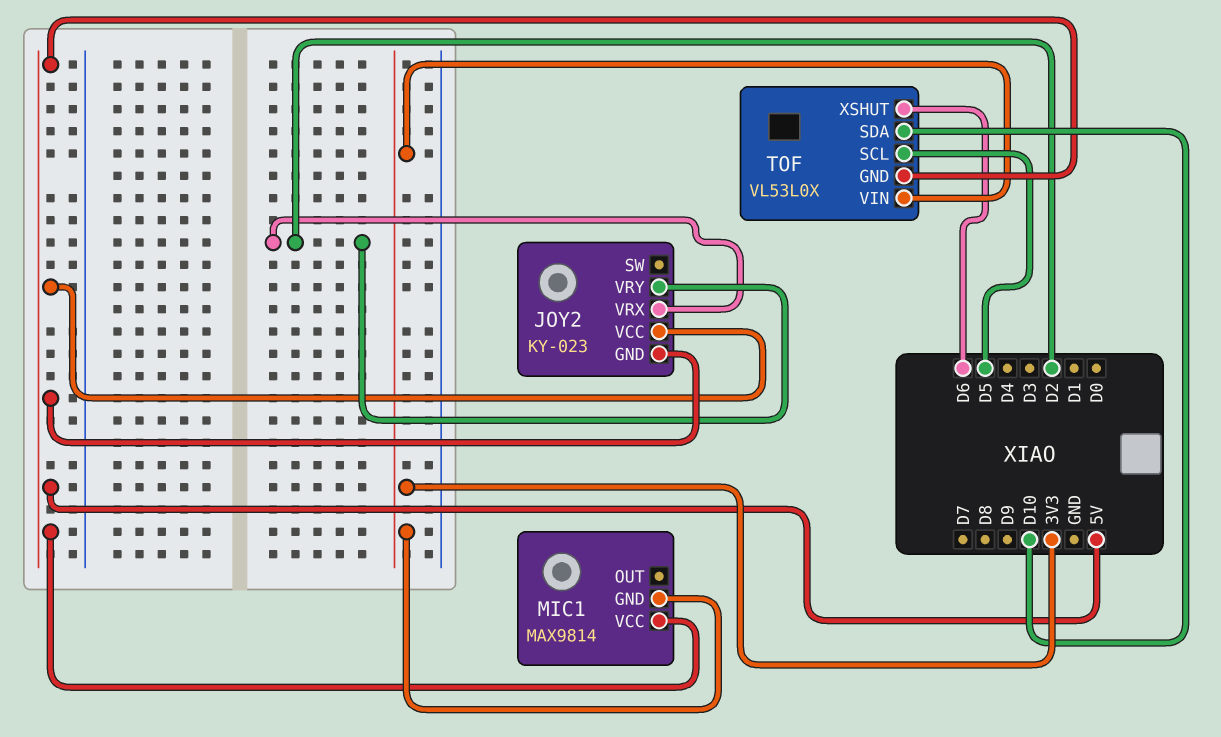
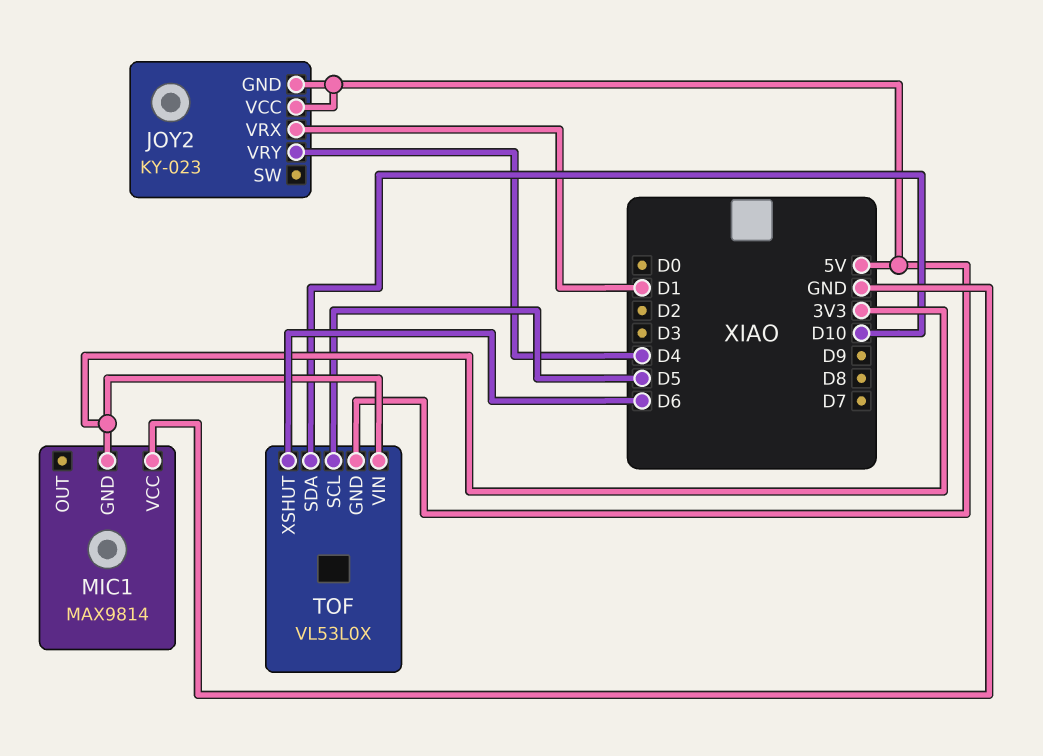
JOY2 pin VRX: D2 -> D1
JOY2 pin VRY: D2 -> D4
MIC1 pin VCC: 5V -> GND

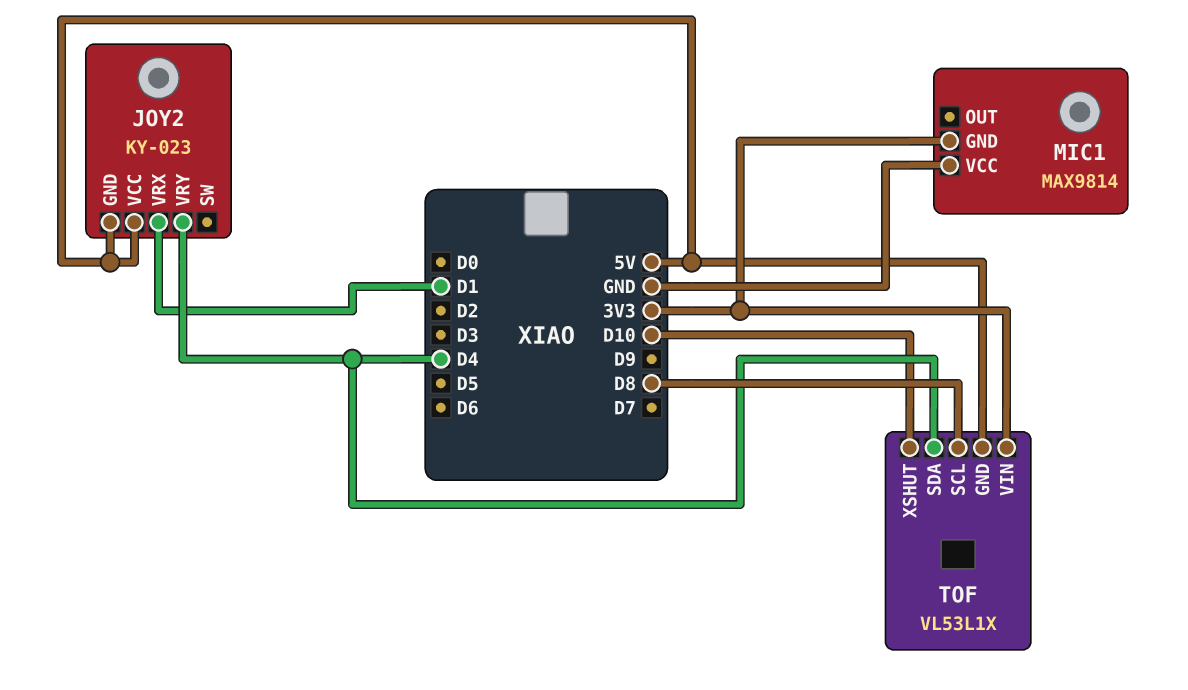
TOF: VL53L0X -> VL53L1X
TOF pin SCL: D5 -> D8
TOF pin SDA: D10 -> D4
TOF pin XSHUT: D6 -> D10

